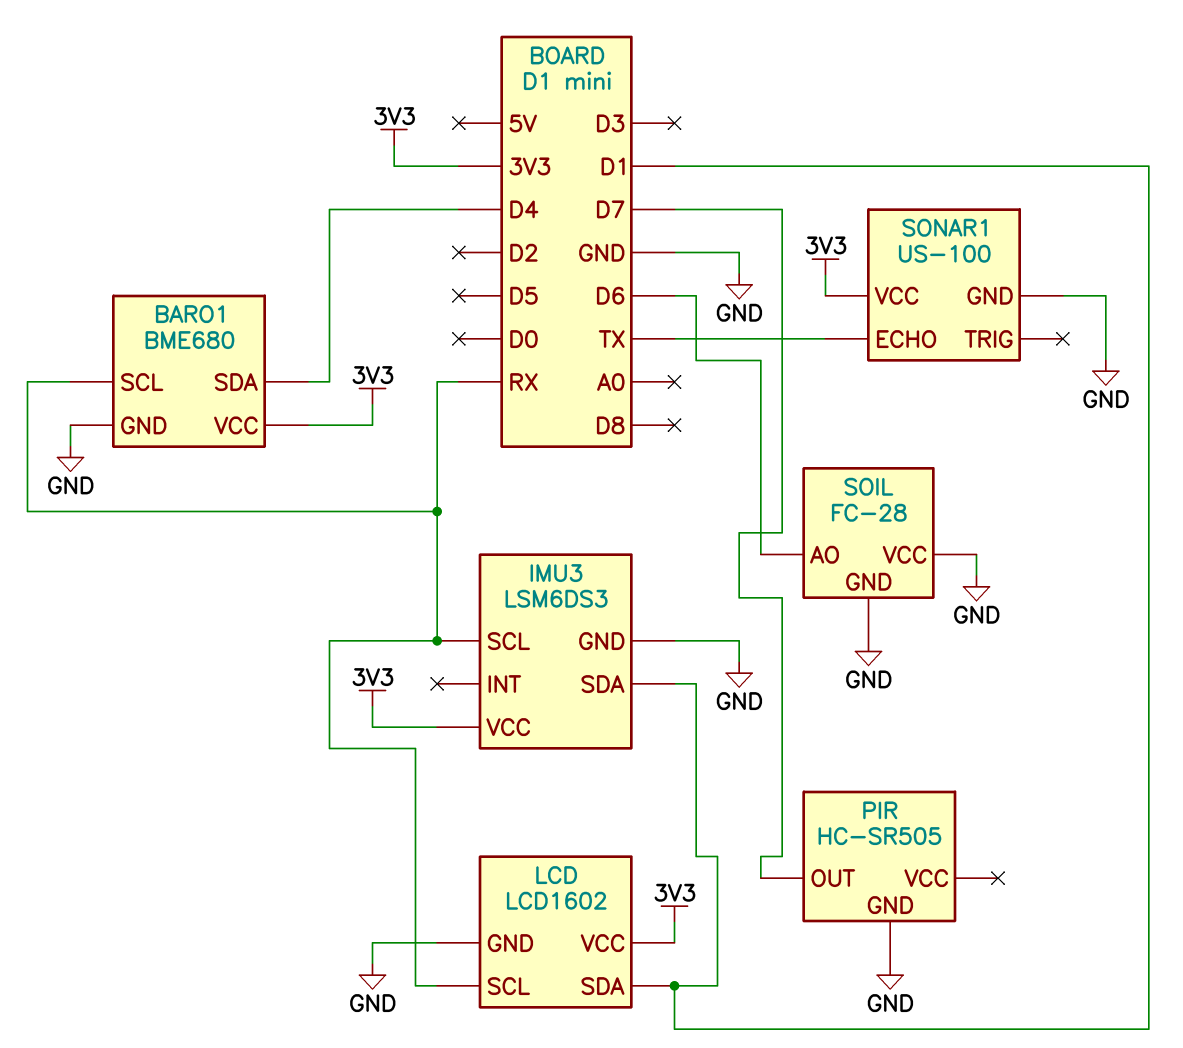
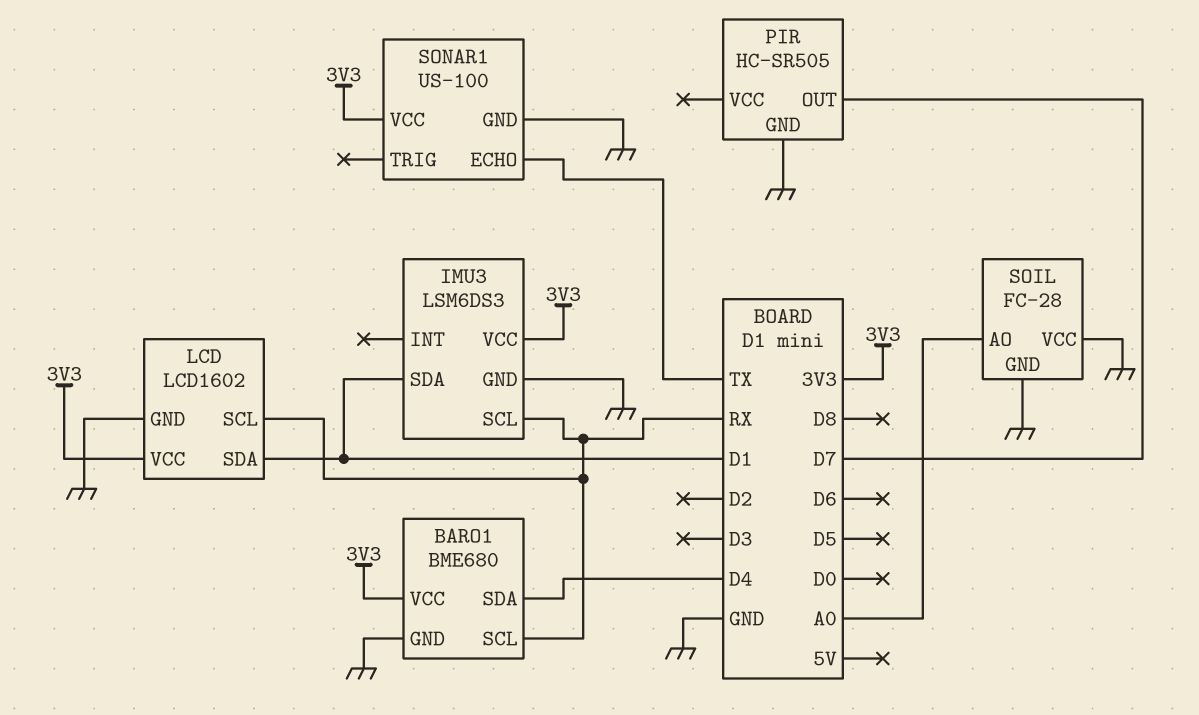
SOIL pin AO: D6 -> A0

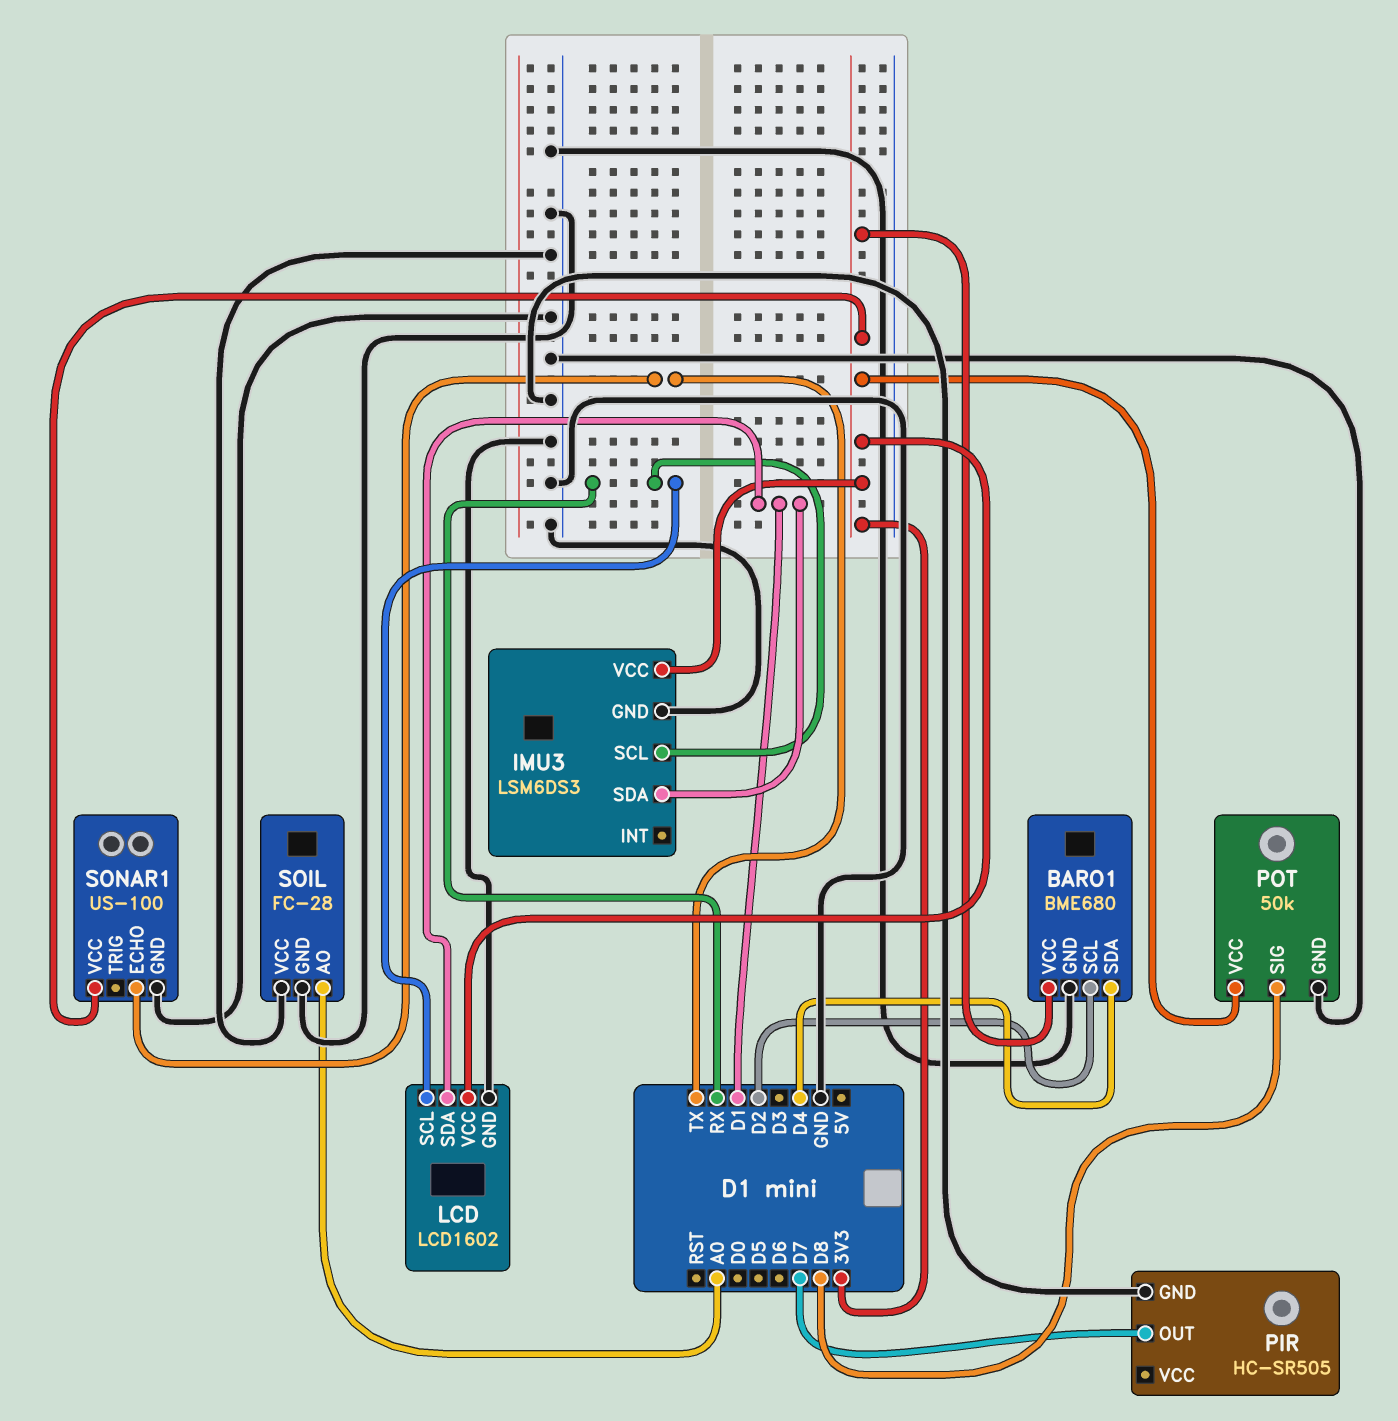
BARO1 pin SCL: RX -> D2
POT: none -> 50k
POT pin GND: none -> GND
POT pin SIG: none -> D8
POT pin VCC: none -> 3V3

